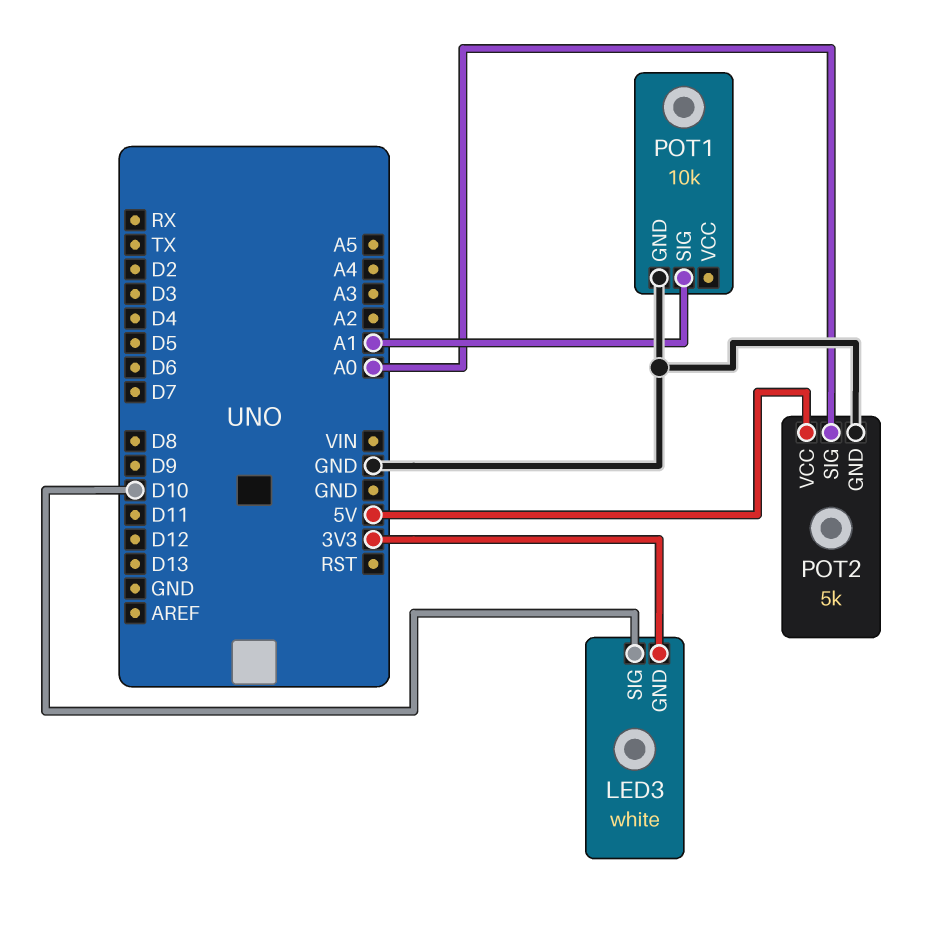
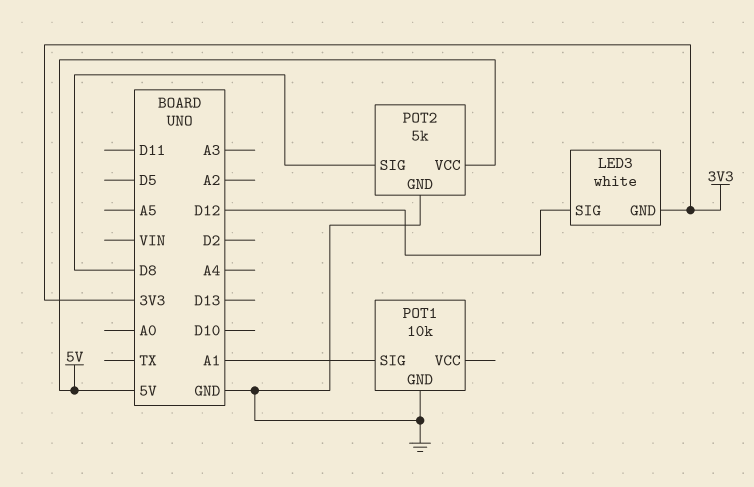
LED3 pin SIG: D10 -> D12
POT2 pin SIG: A0 -> D8

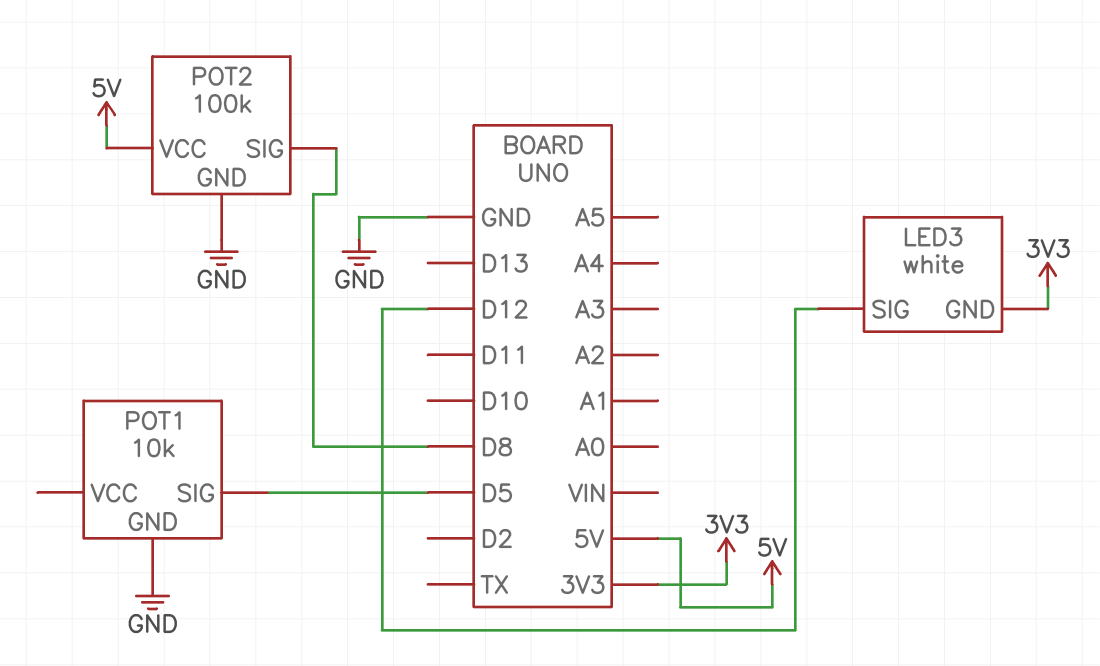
POT1 pin SIG: A1 -> D5
POT2: 5k -> 100k

